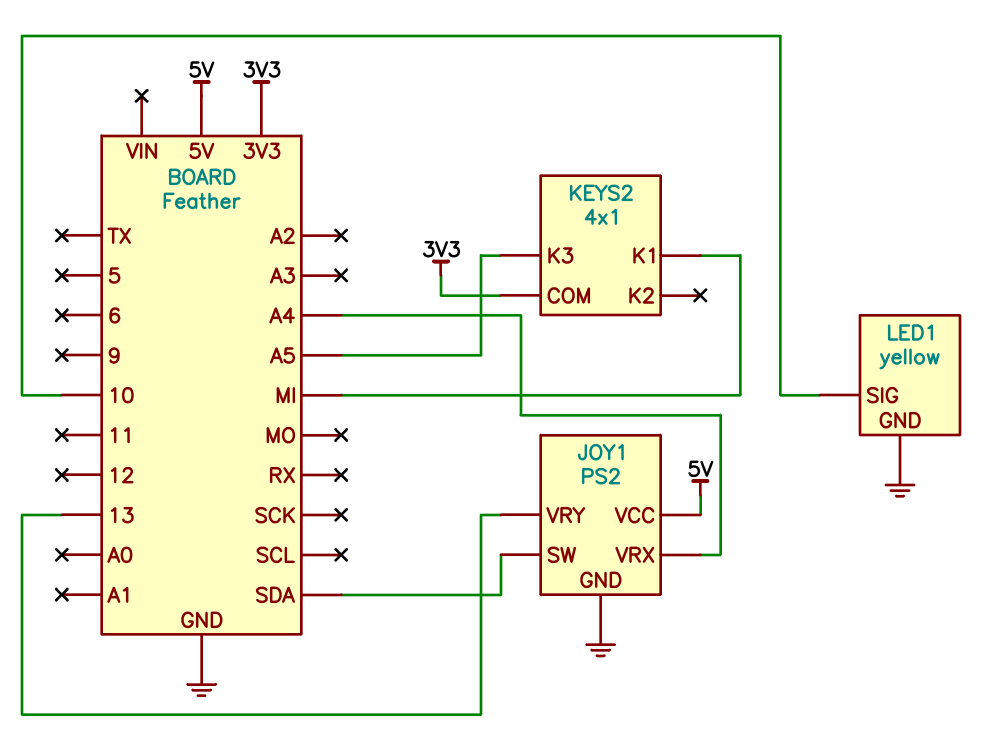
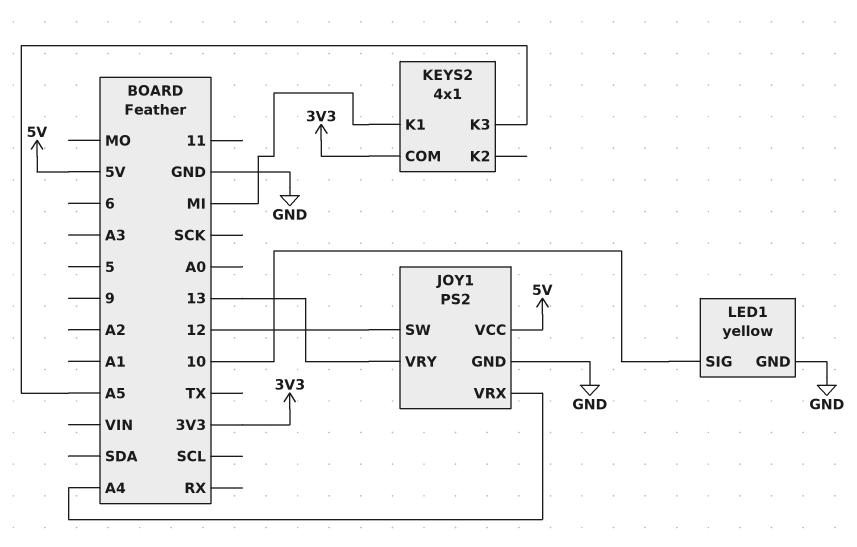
JOY1 pin SW: SDA -> 12

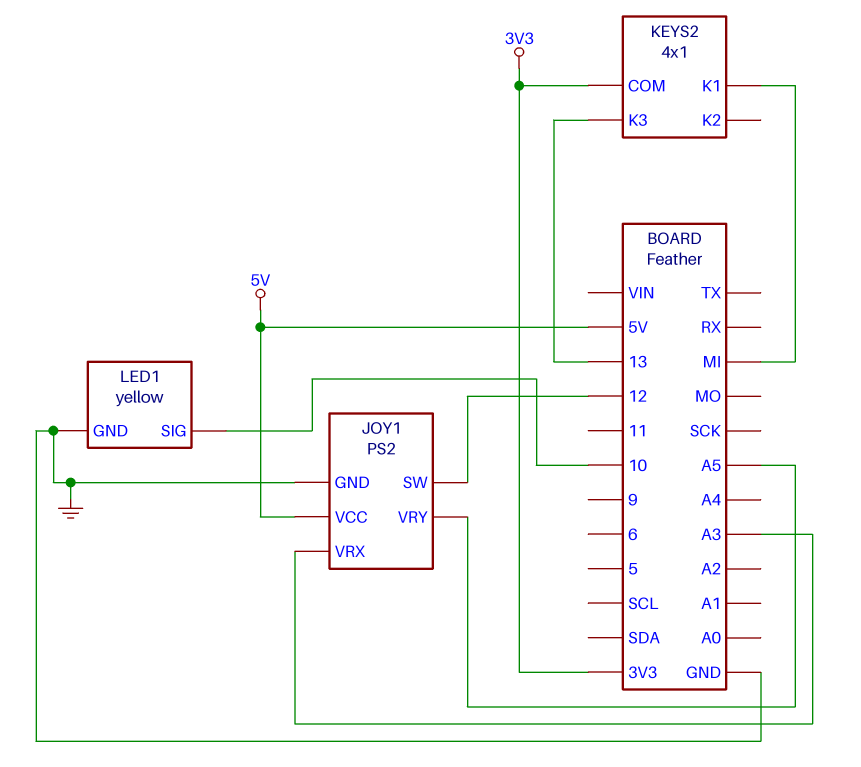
JOY1 pin VRX: A4 -> A3
JOY1 pin VRY: 13 -> A5
KEYS2 pin K3: A5 -> 13

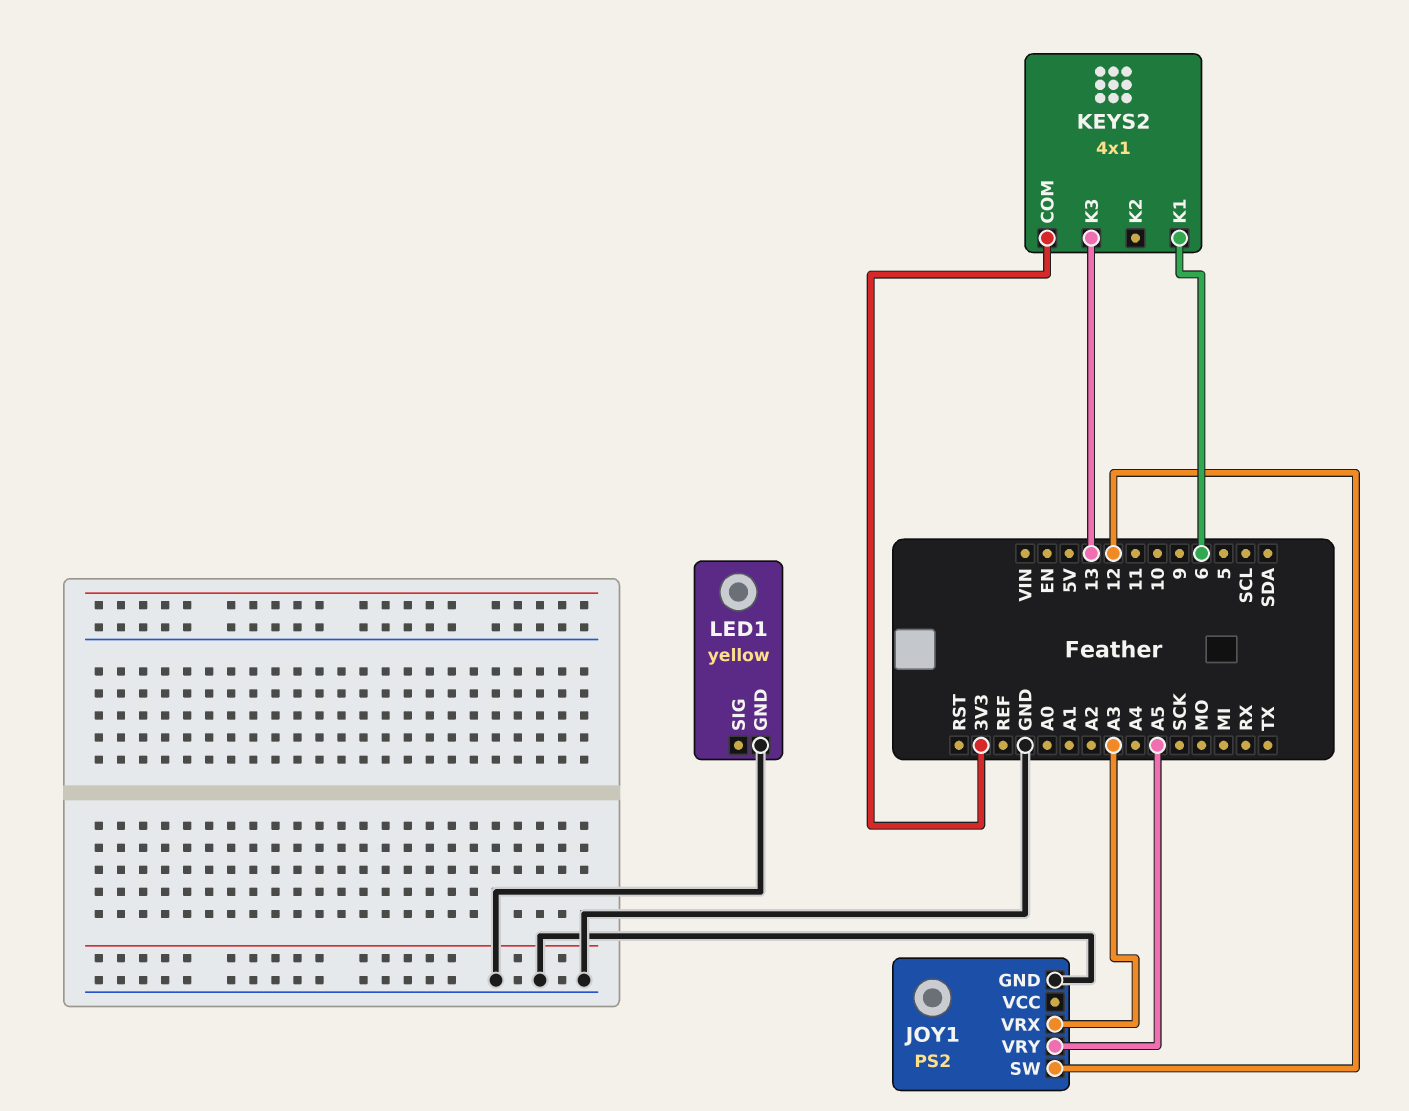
JOY1 pin VCC: 5V -> none
KEYS2 pin K1: MI -> 6
LED1 pin SIG: 10 -> none

